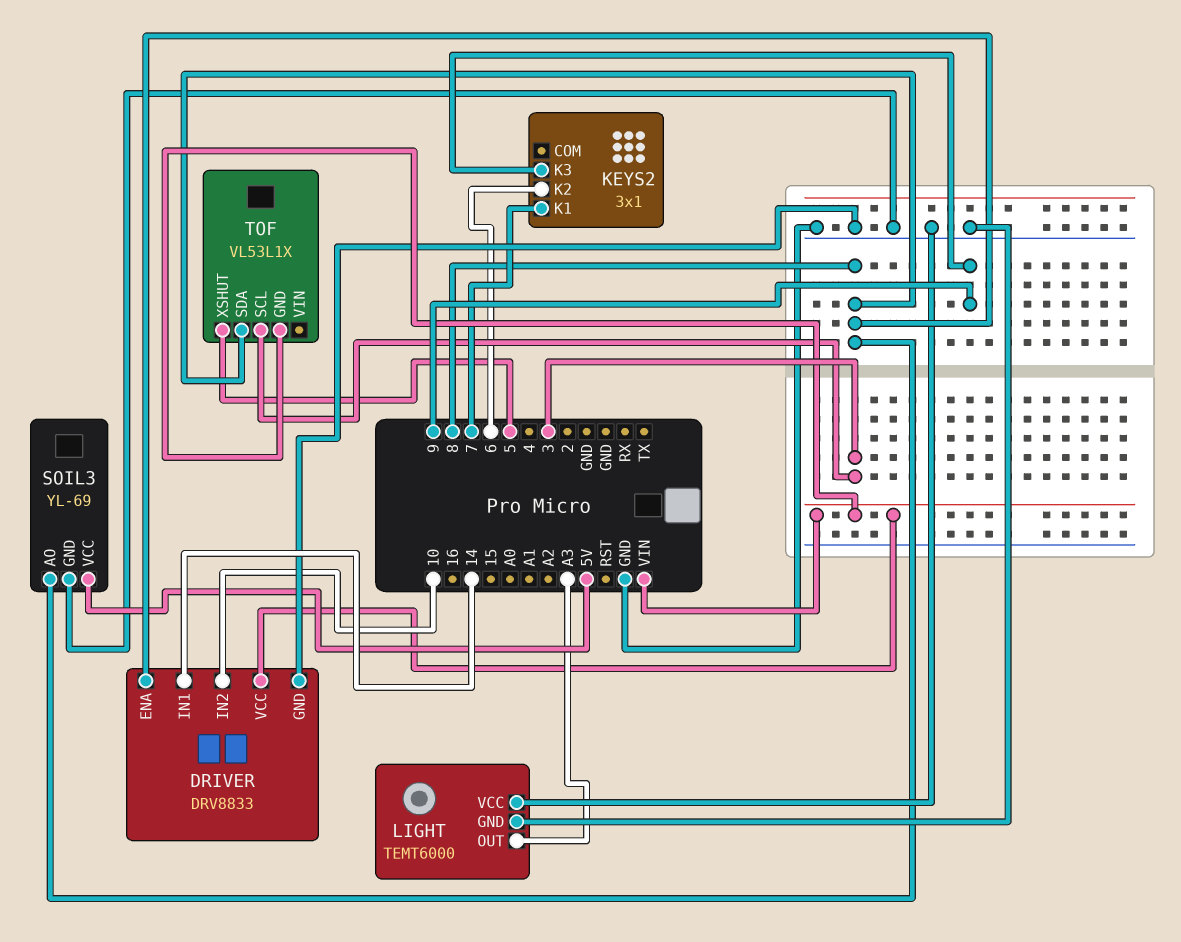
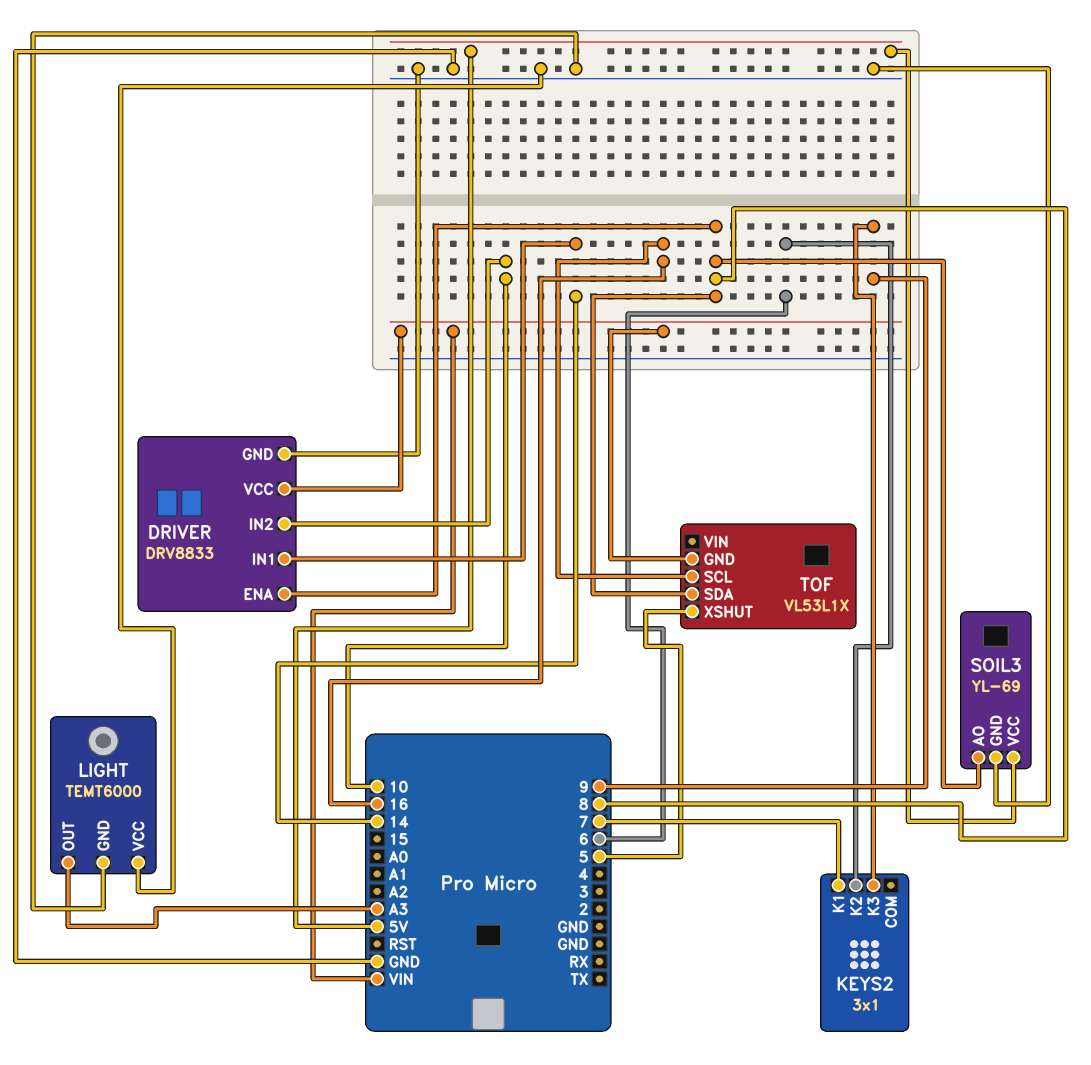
TOF pin SCL: 3 -> 16

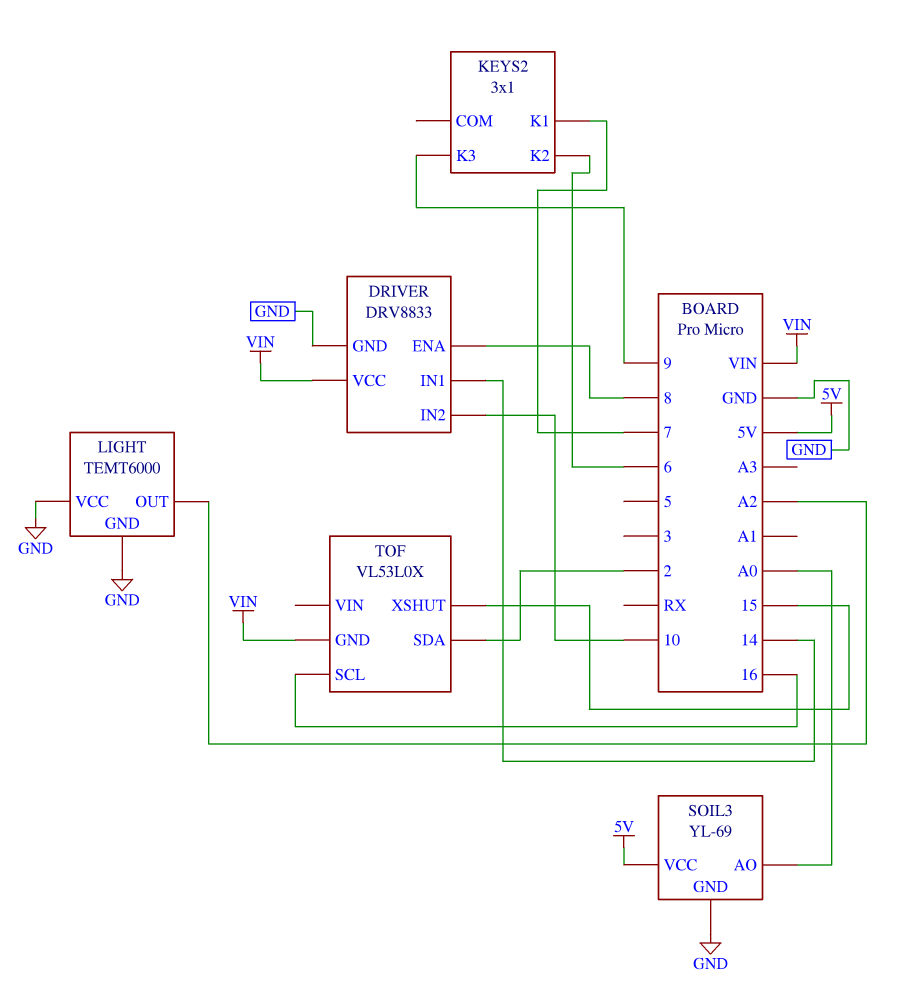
LIGHT pin OUT: A3 -> A2
SOIL3 pin AO: 8 -> A0
TOF: VL53L1X -> VL53L0X
TOF pin SDA: 8 -> 2
TOF pin XSHUT: 5 -> 15

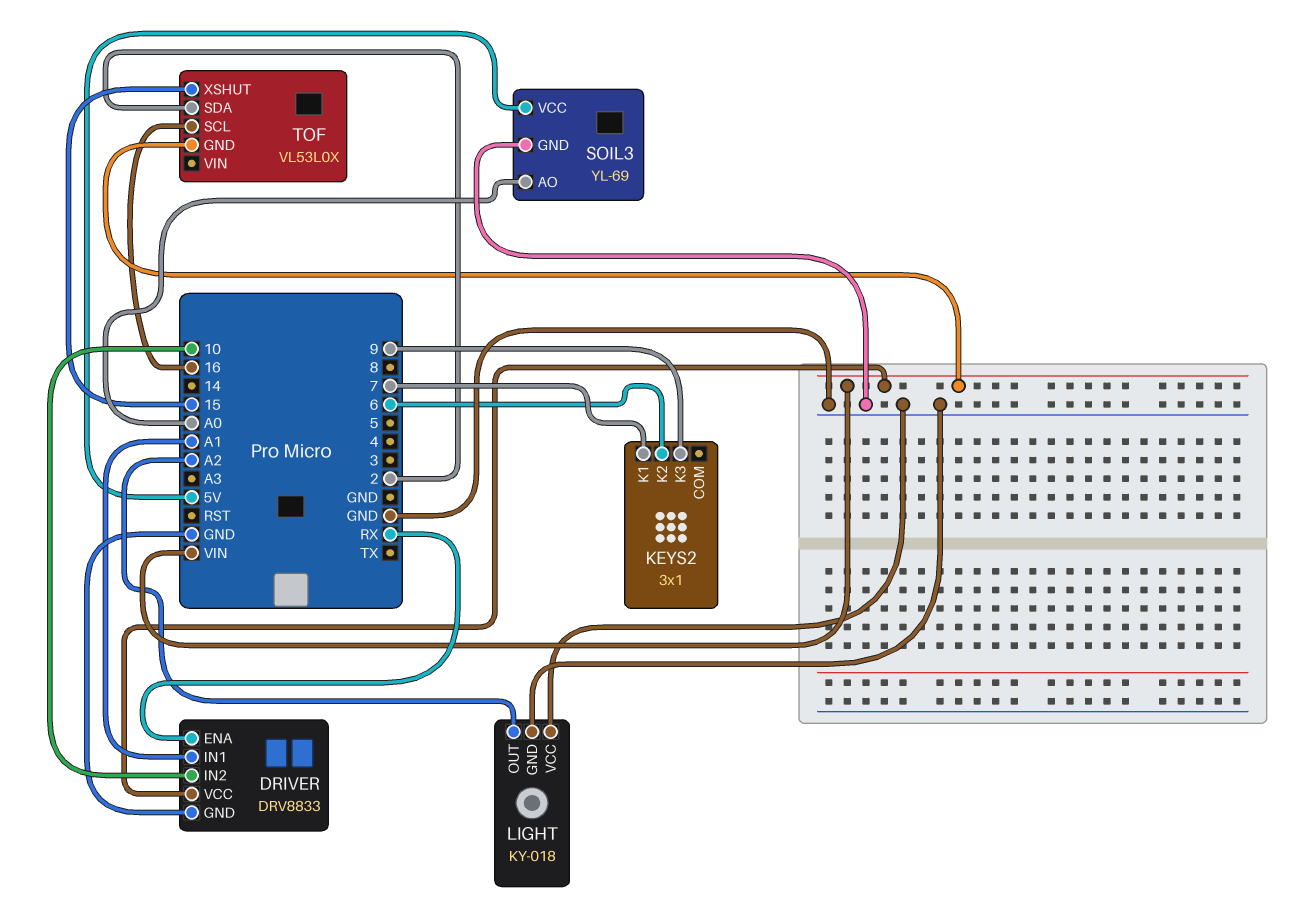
DRIVER pin ENA: 8 -> RX
DRIVER pin IN1: 14 -> A1
LIGHT: TEMT6000 -> KY-018

